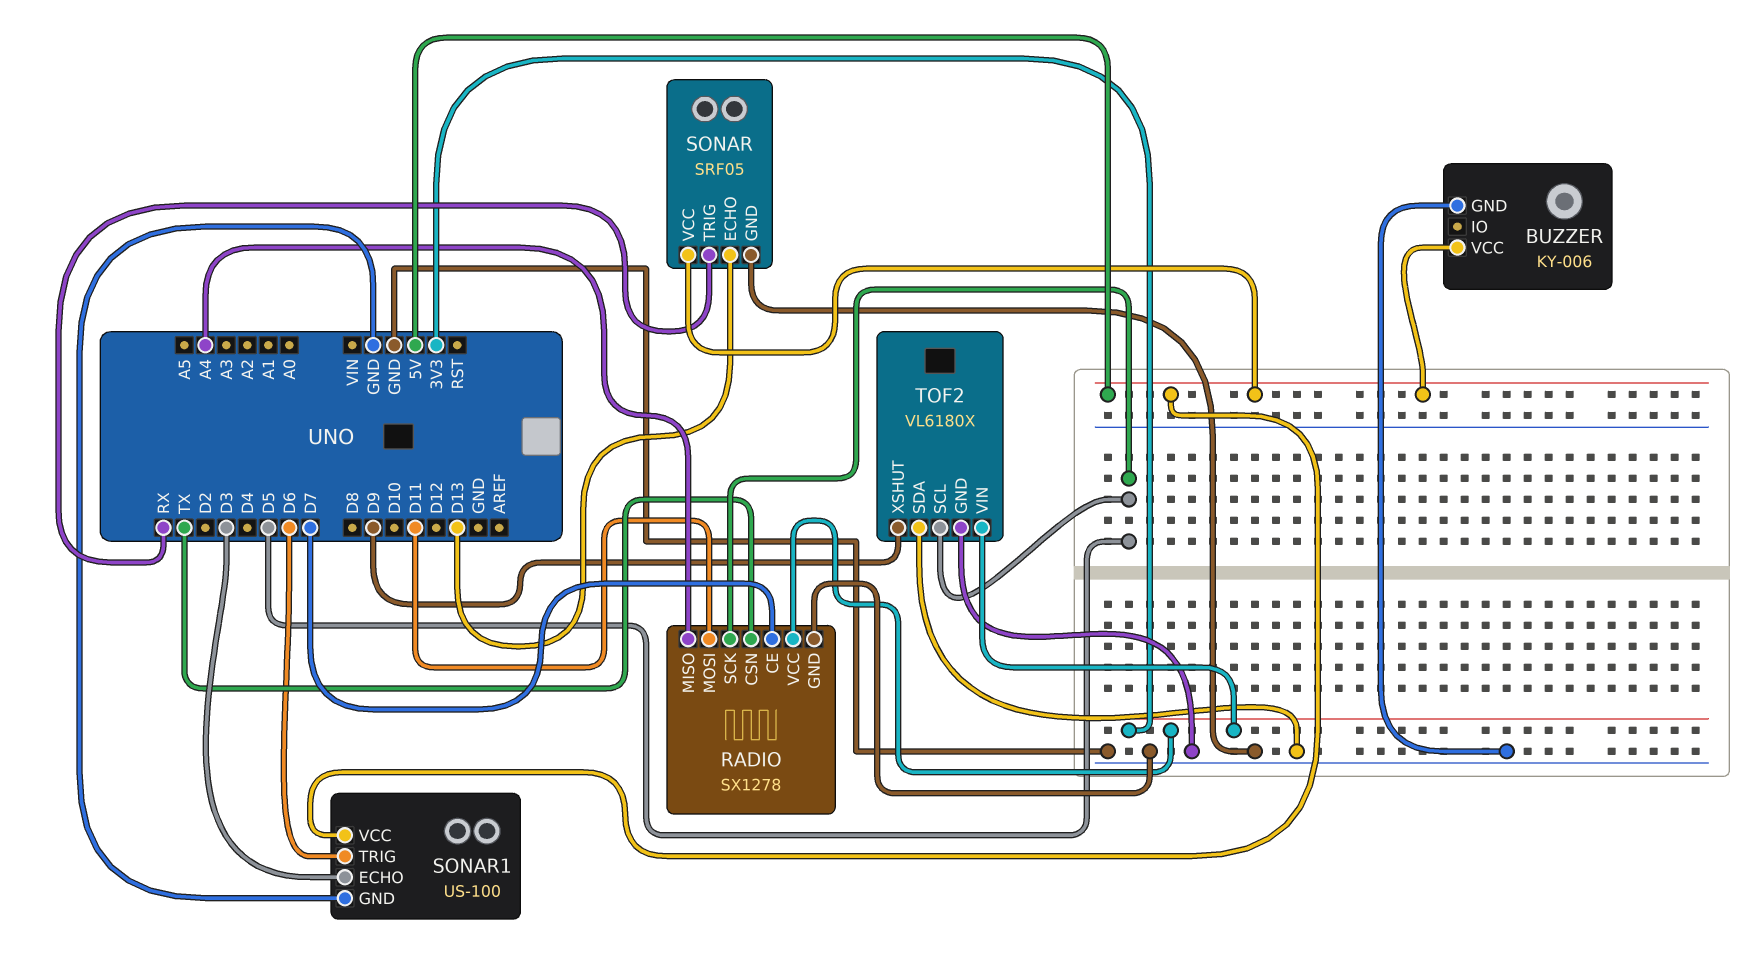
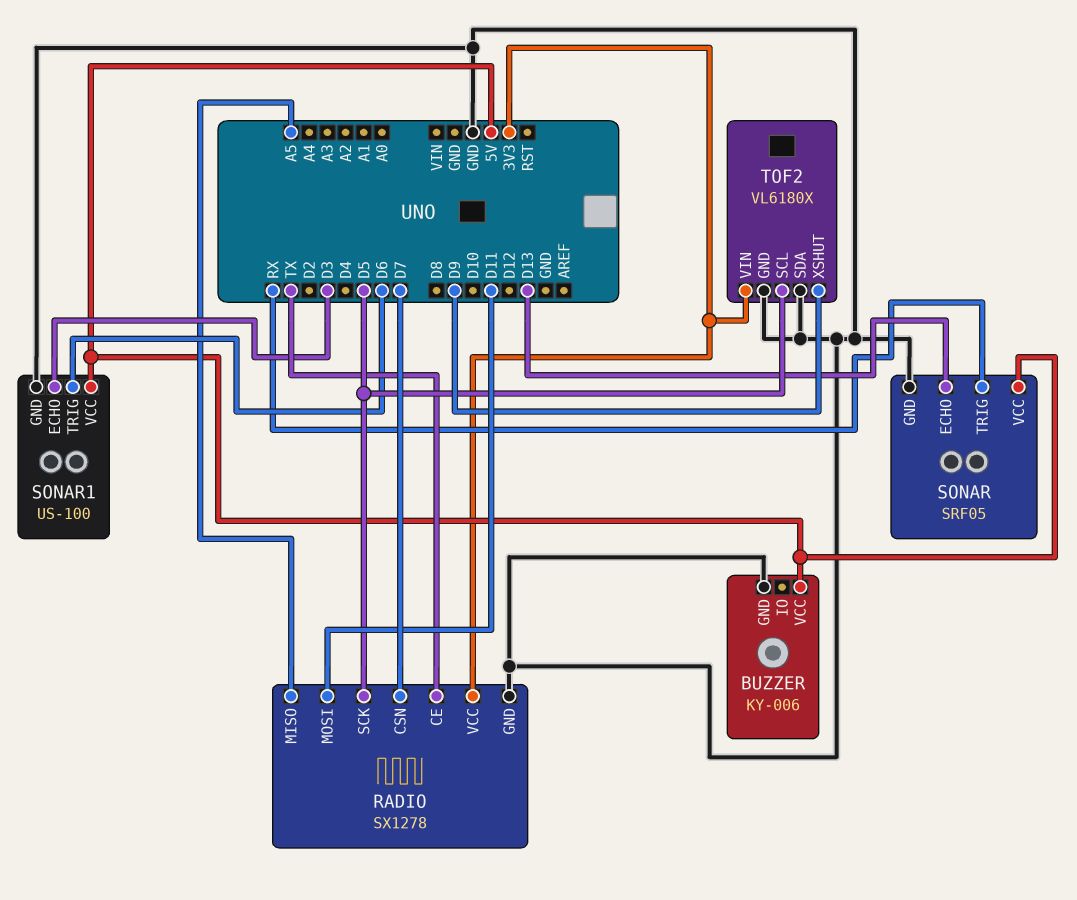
RADIO pin CE: D7 -> TX
RADIO pin CSN: TX -> D7
RADIO pin MISO: A4 -> A5

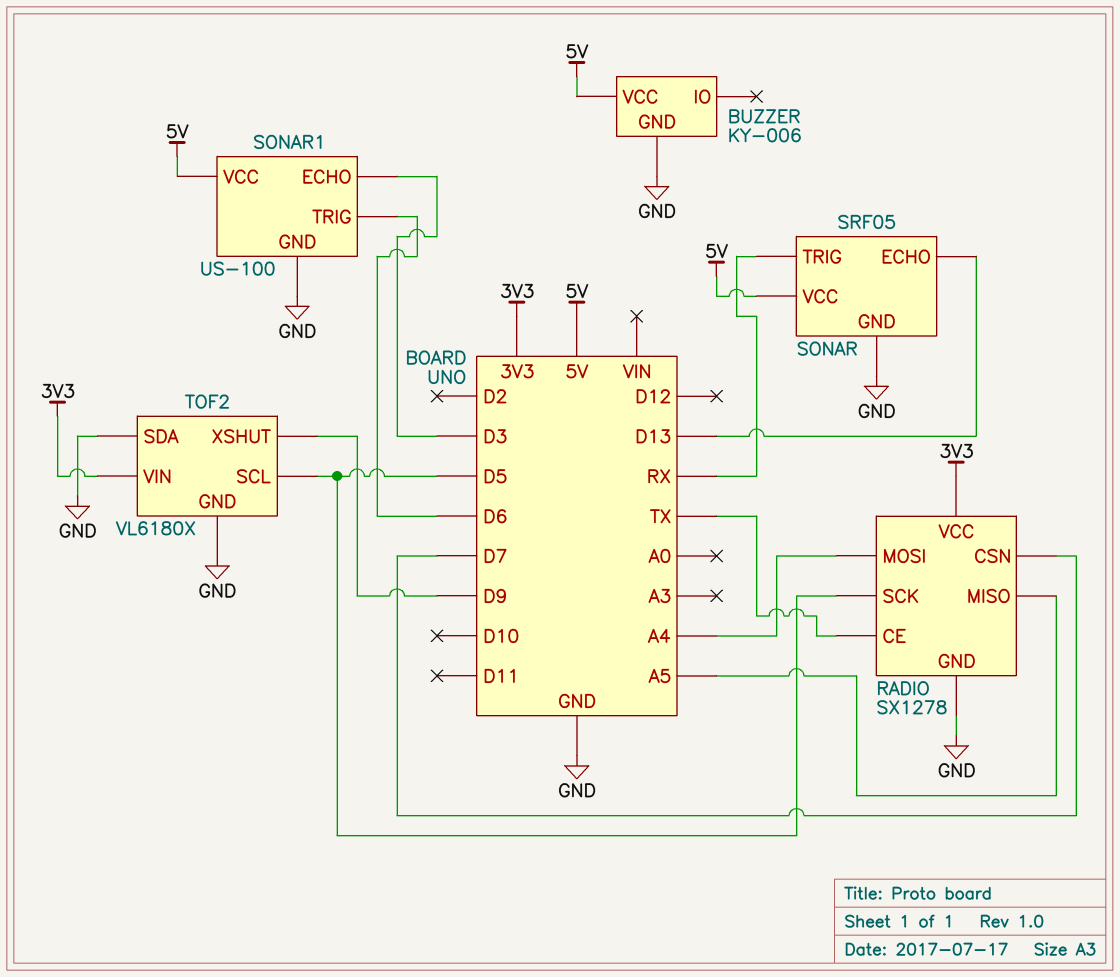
RADIO pin MOSI: D11 -> A4

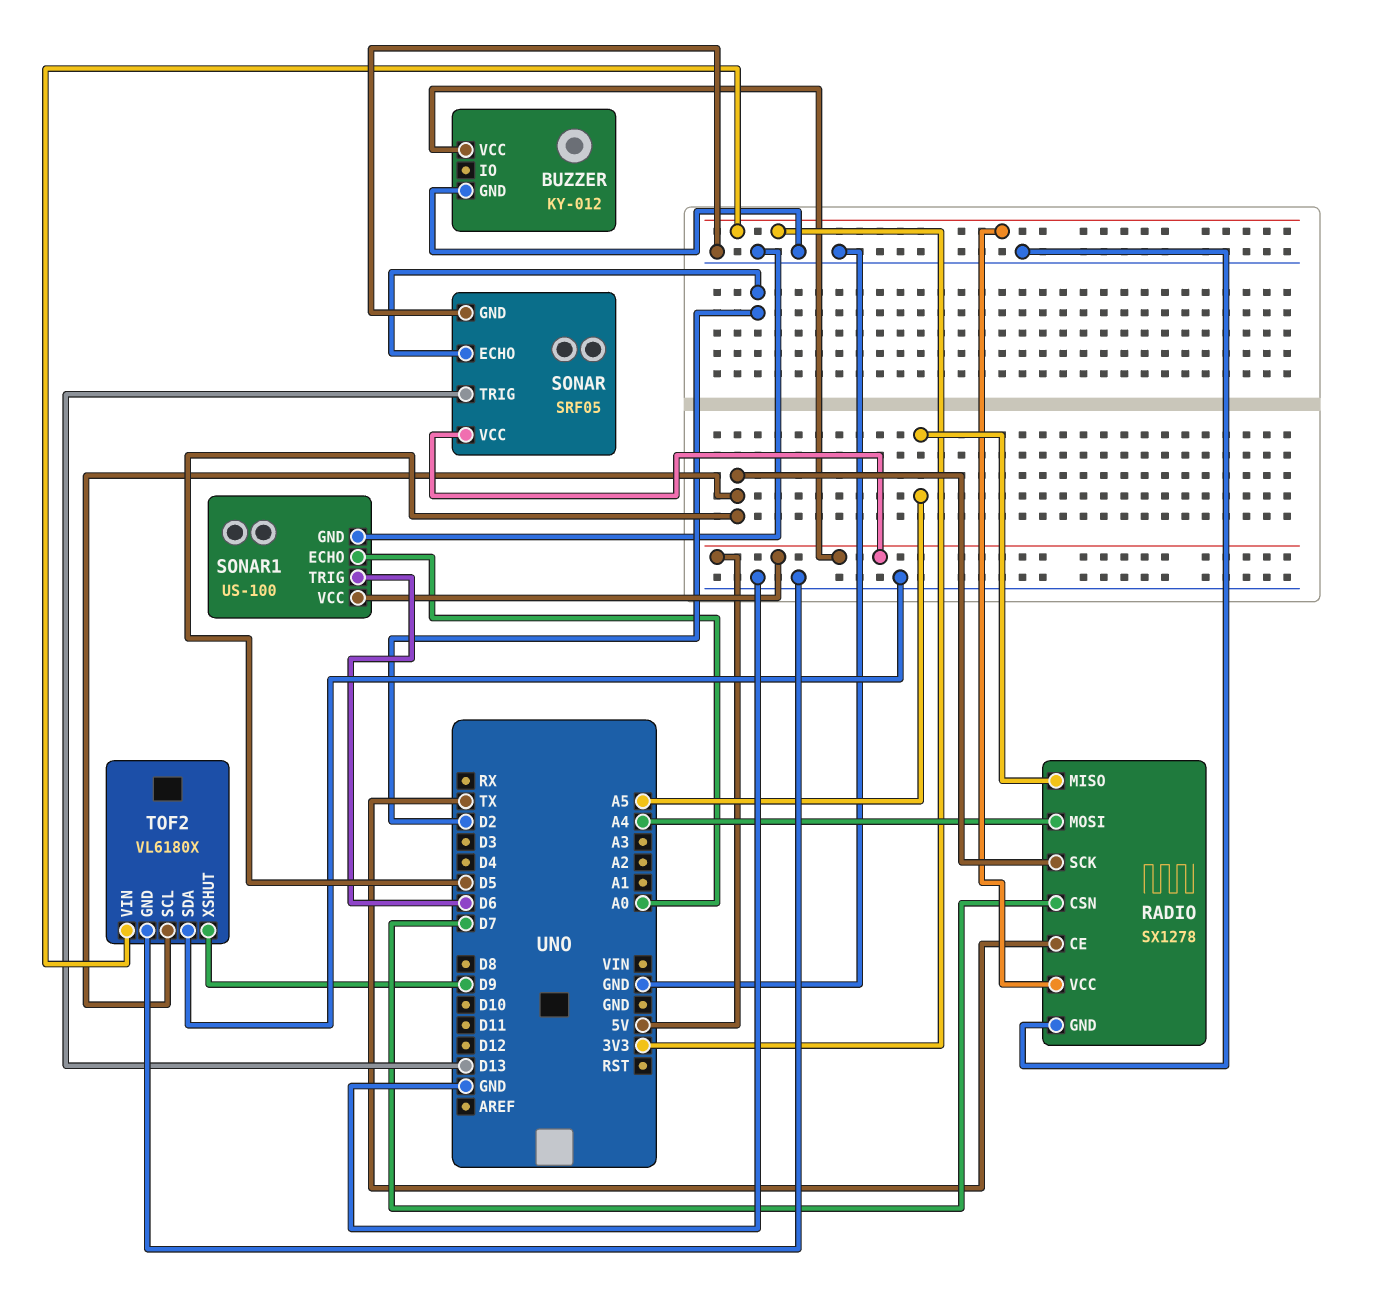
BUZZER: KY-006 -> KY-012
SONAR pin ECHO: D13 -> D2
SONAR pin TRIG: RX -> D13
SONAR1 pin ECHO: D3 -> A0

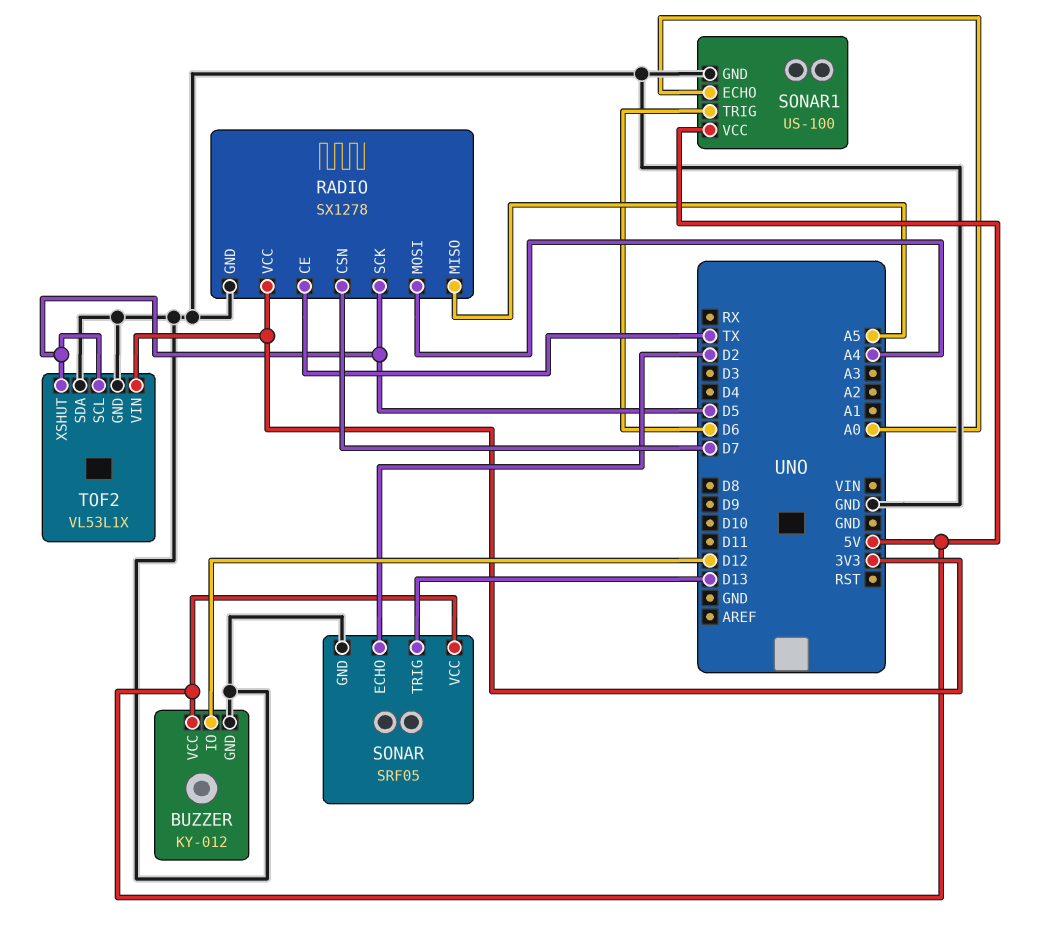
BUZZER pin IO: none -> D12
TOF2: VL6180X -> VL53L1X
TOF2 pin XSHUT: D9 -> D5

